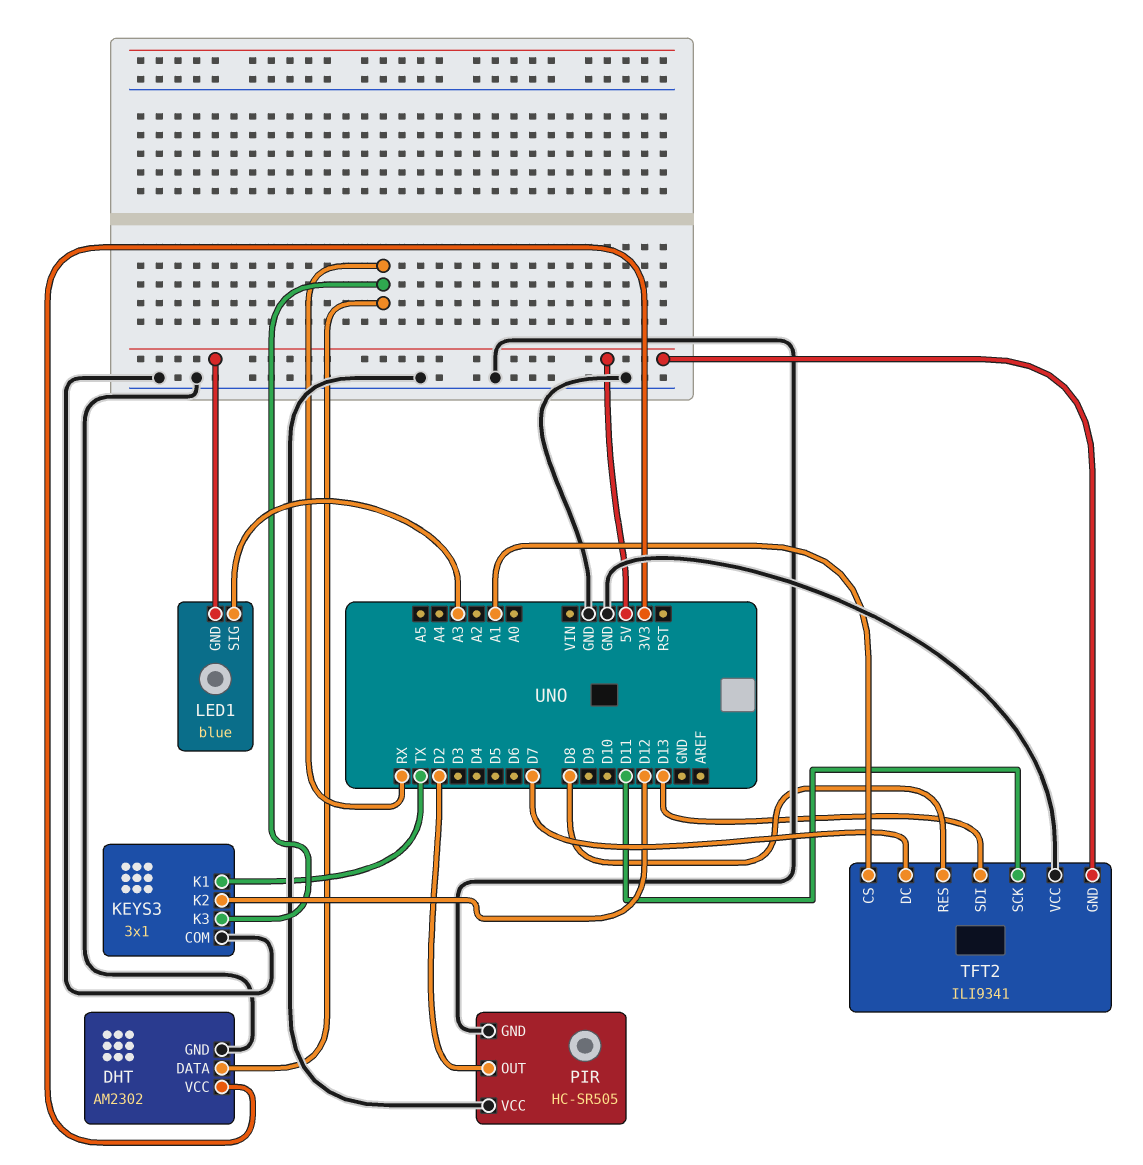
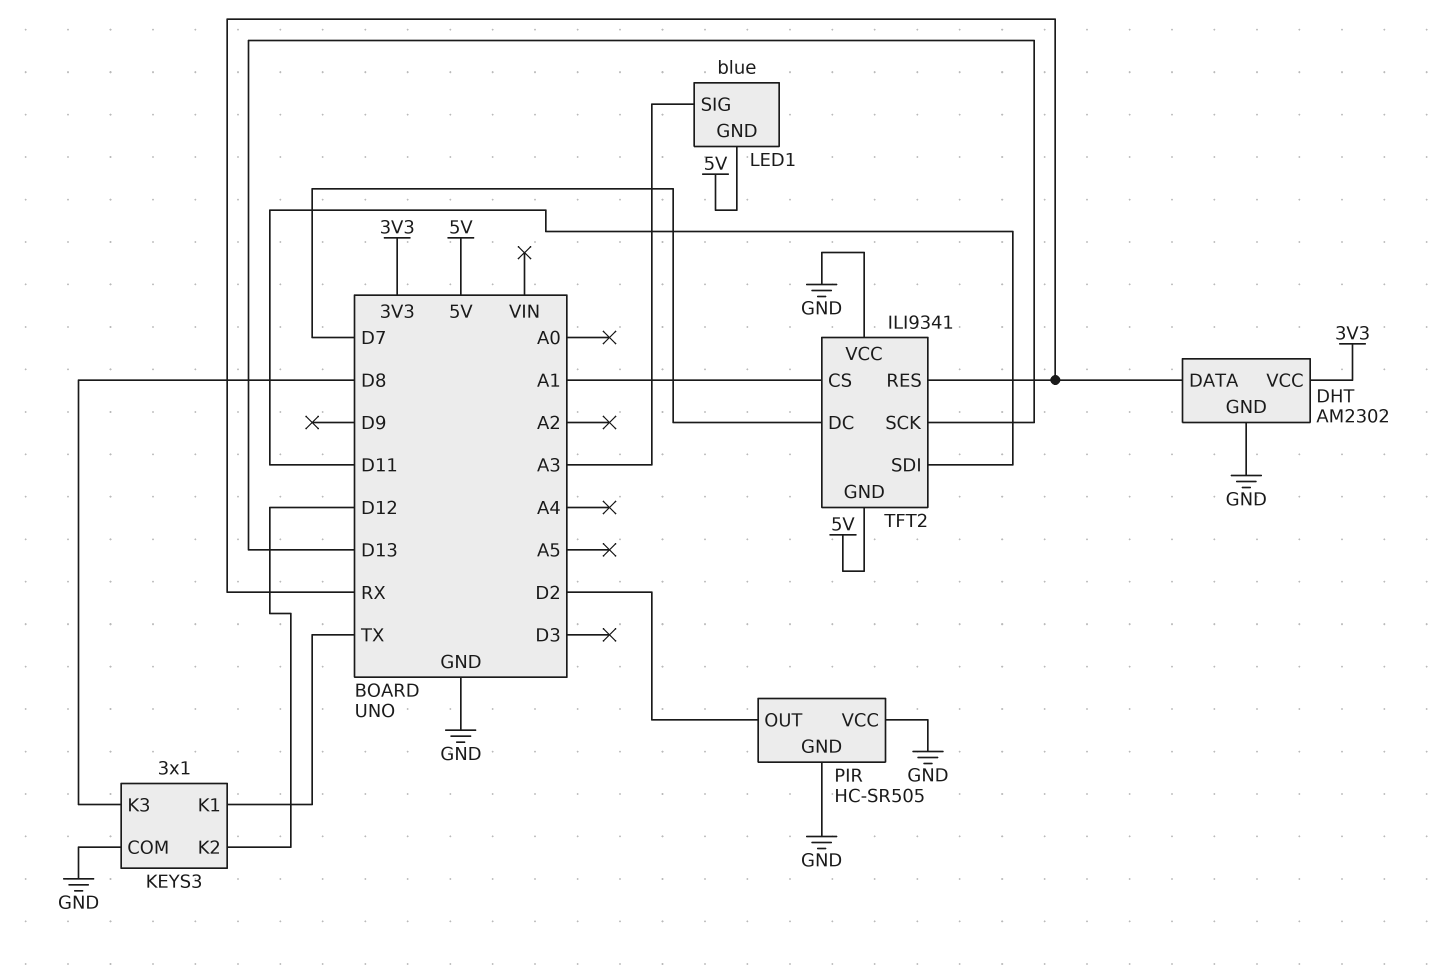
KEYS3 pin K3: RX -> D8
TFT2 pin RES: D8 -> RX
TFT2 pin SCK: D11 -> D13
TFT2 pin SDI: D13 -> D11

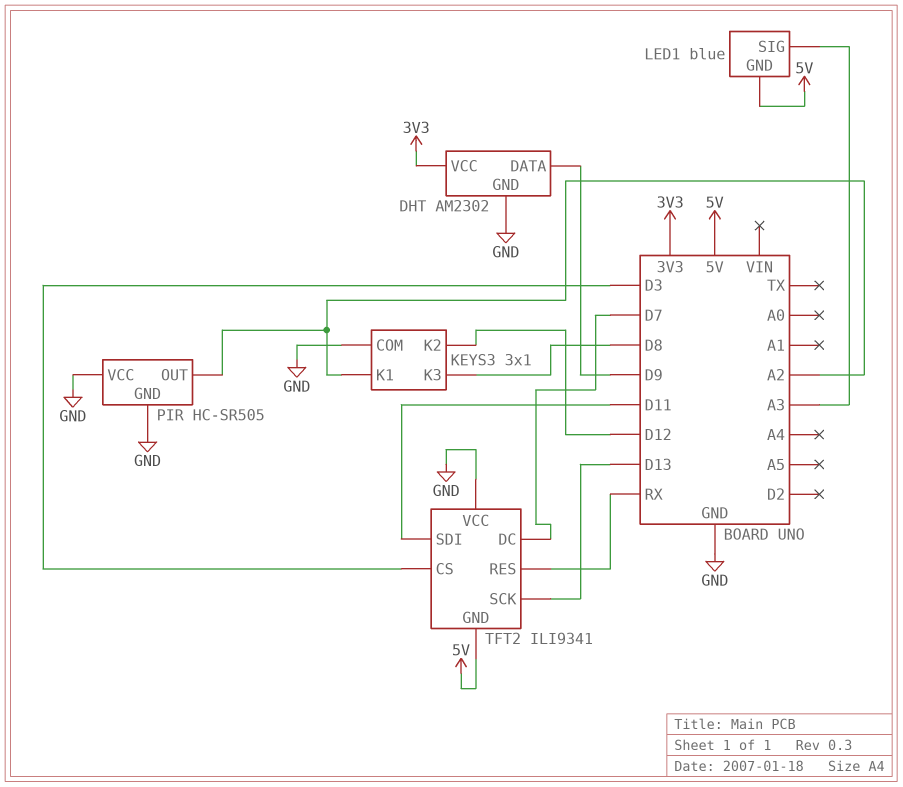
DHT pin DATA: RX -> D9
KEYS3 pin K1: TX -> A2
PIR pin OUT: D2 -> A2
TFT2 pin CS: A1 -> D3

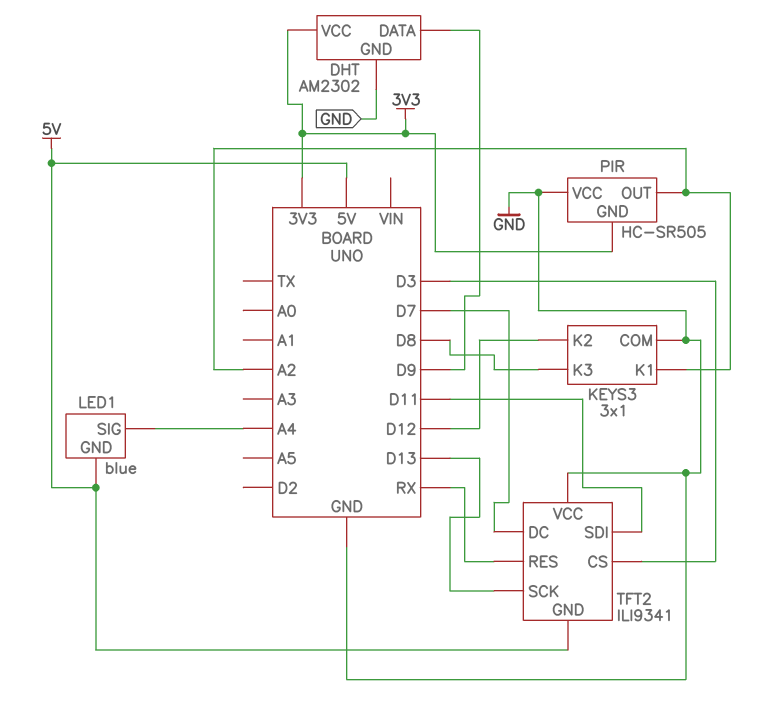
LED1 pin SIG: A3 -> A4
PIR pin GND: GND -> 3V3

